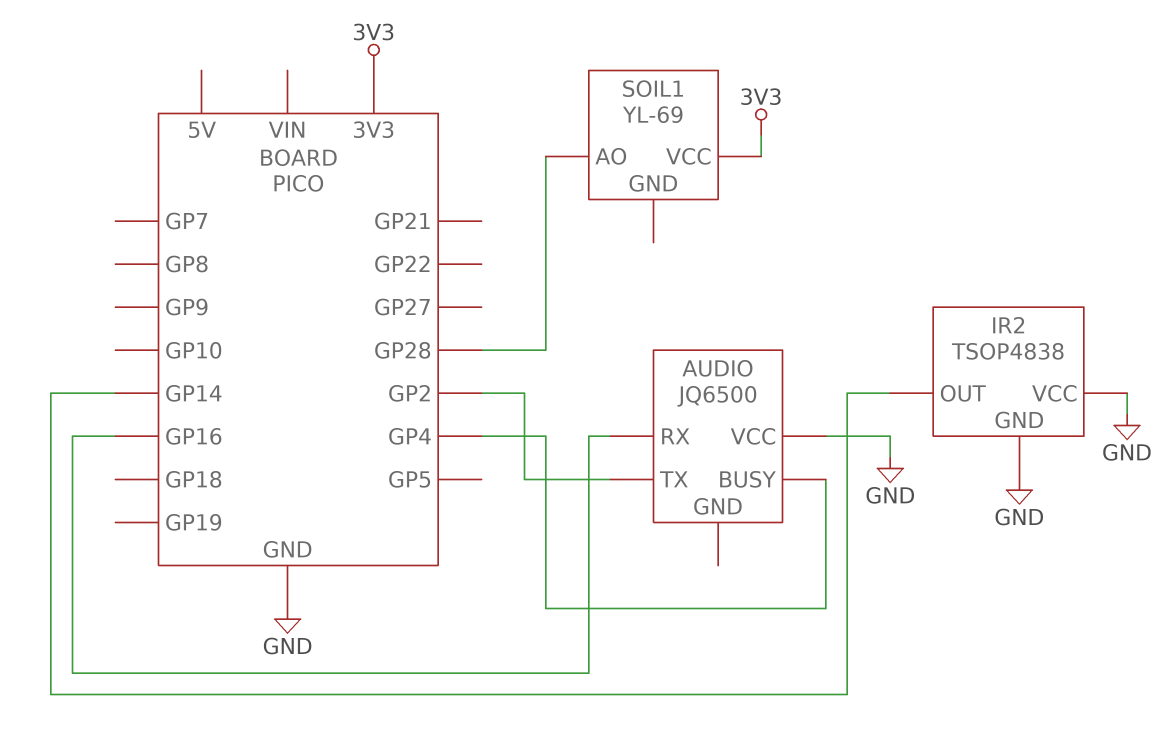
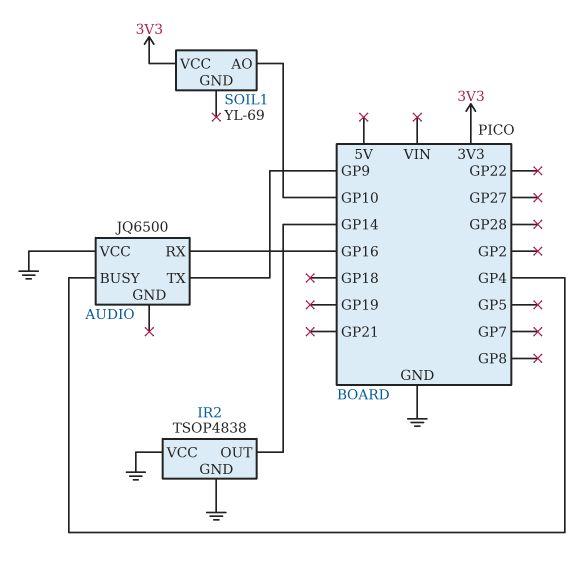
AUDIO pin TX: GP2 -> GP9
SOIL1 pin AO: GP28 -> GP10

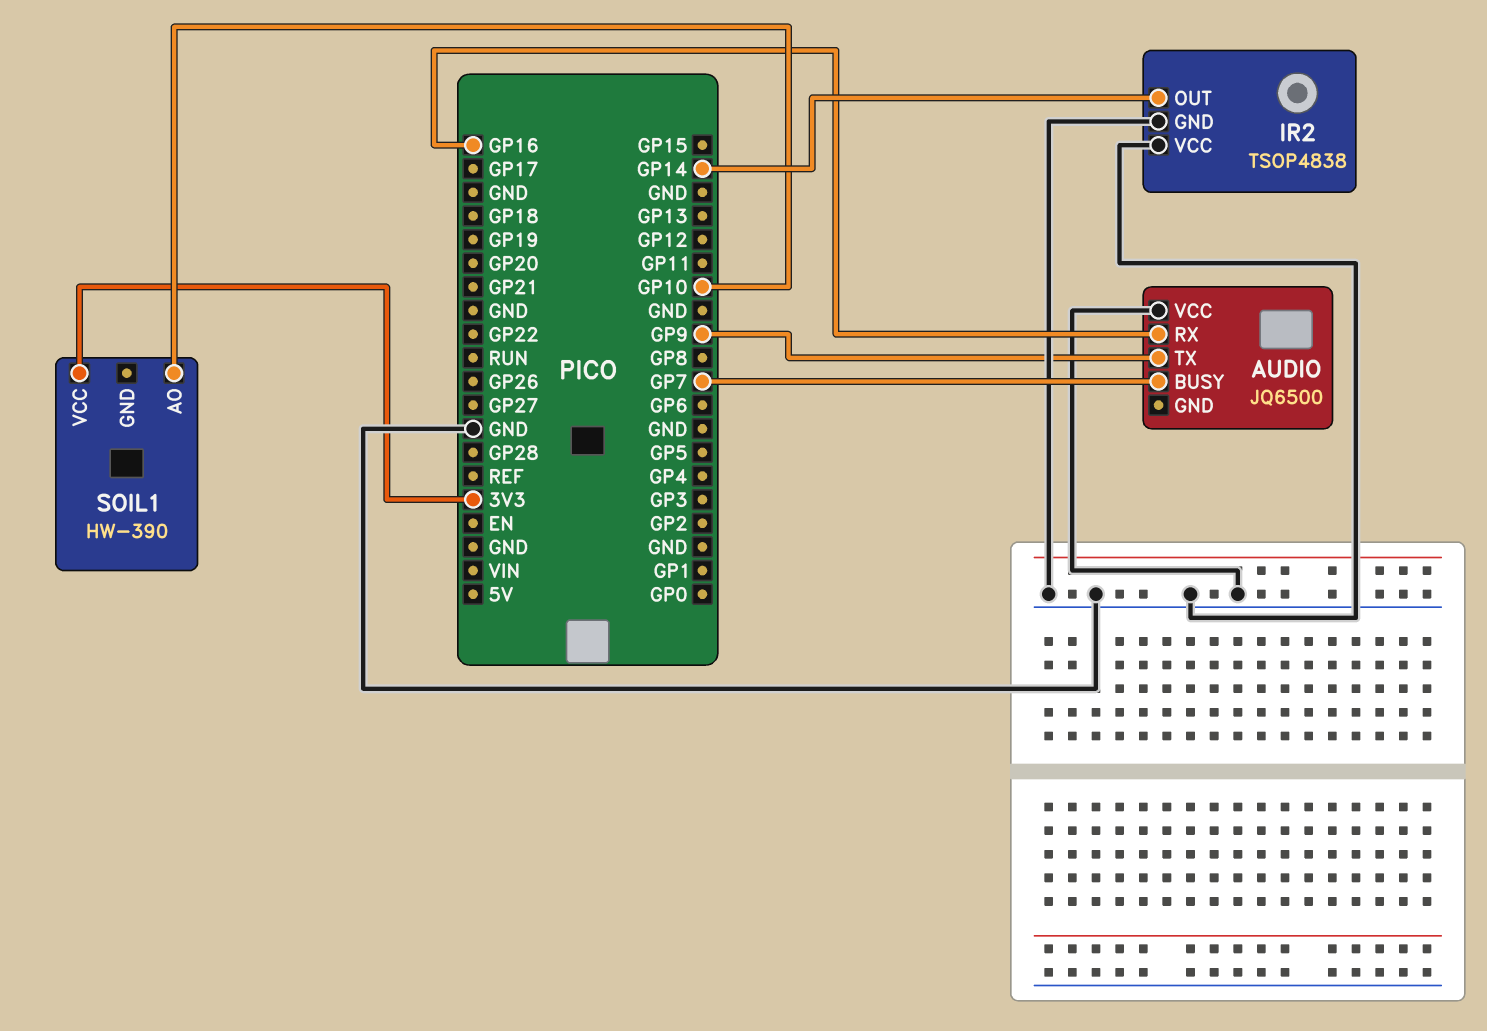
AUDIO pin BUSY: GP4 -> GP7
SOIL1: YL-69 -> HW-390

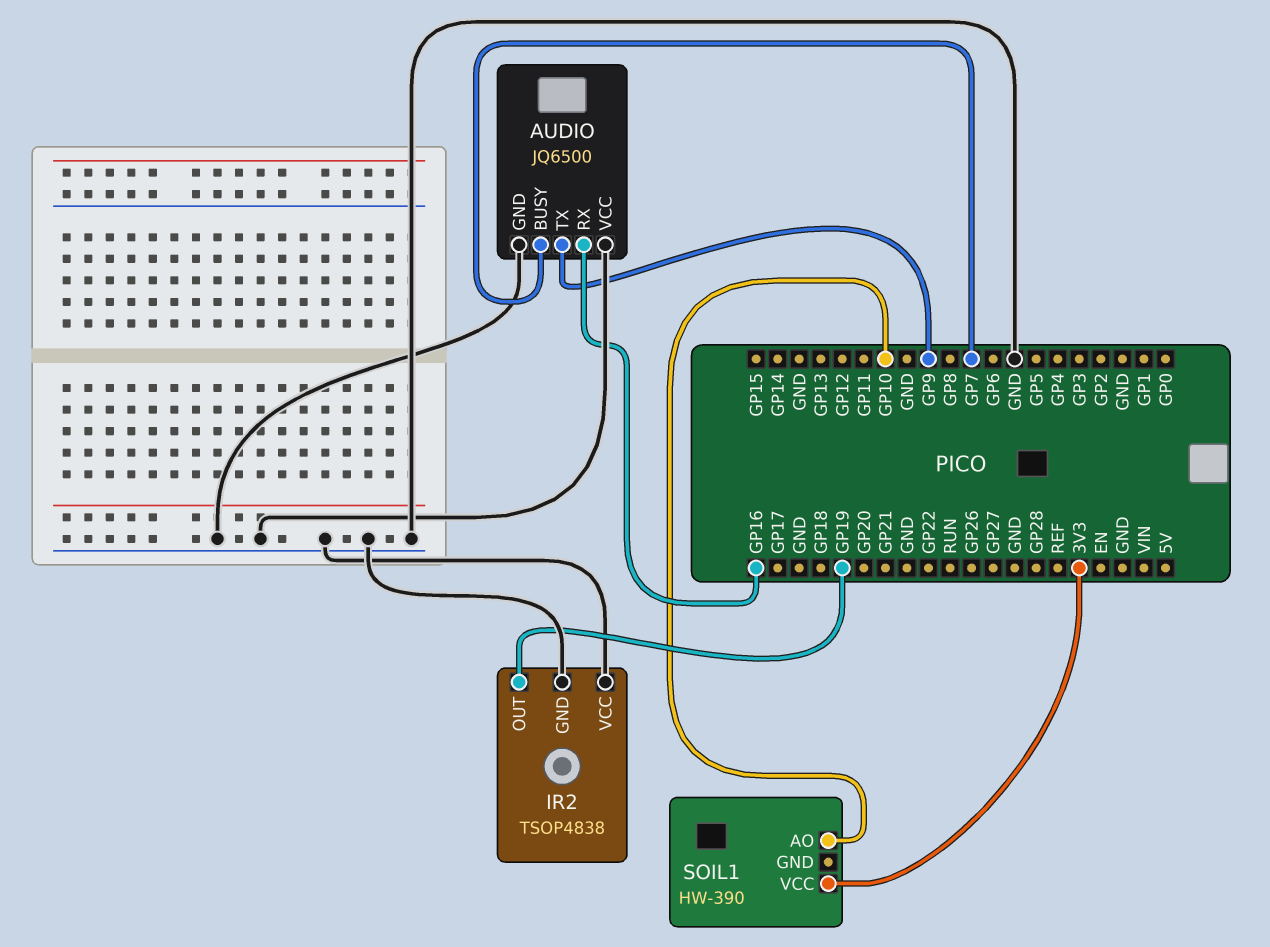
AUDIO pin GND: none -> GND
IR2 pin OUT: GP14 -> GP19

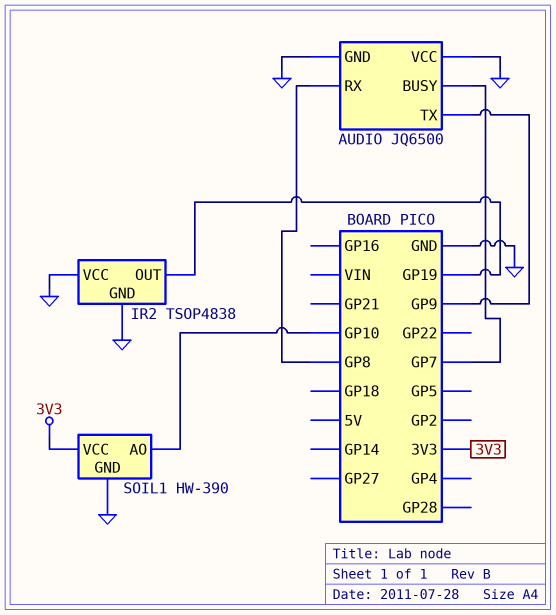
AUDIO pin RX: GP16 -> GP8
SOIL1 pin GND: none -> GND

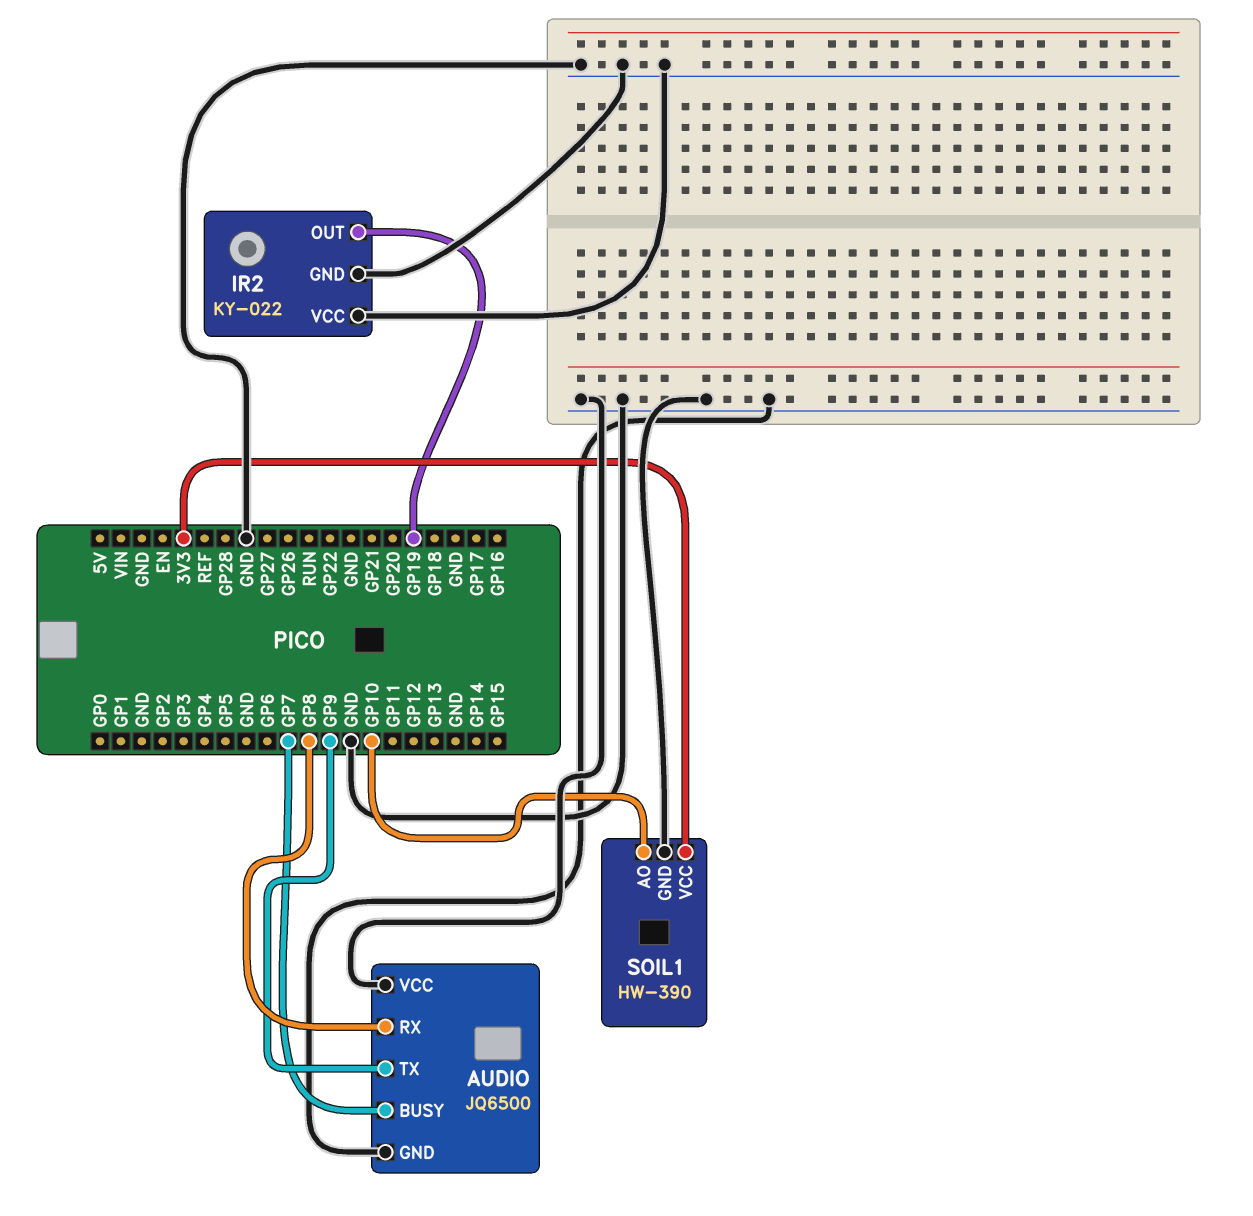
IR2: TSOP4838 -> KY-022

